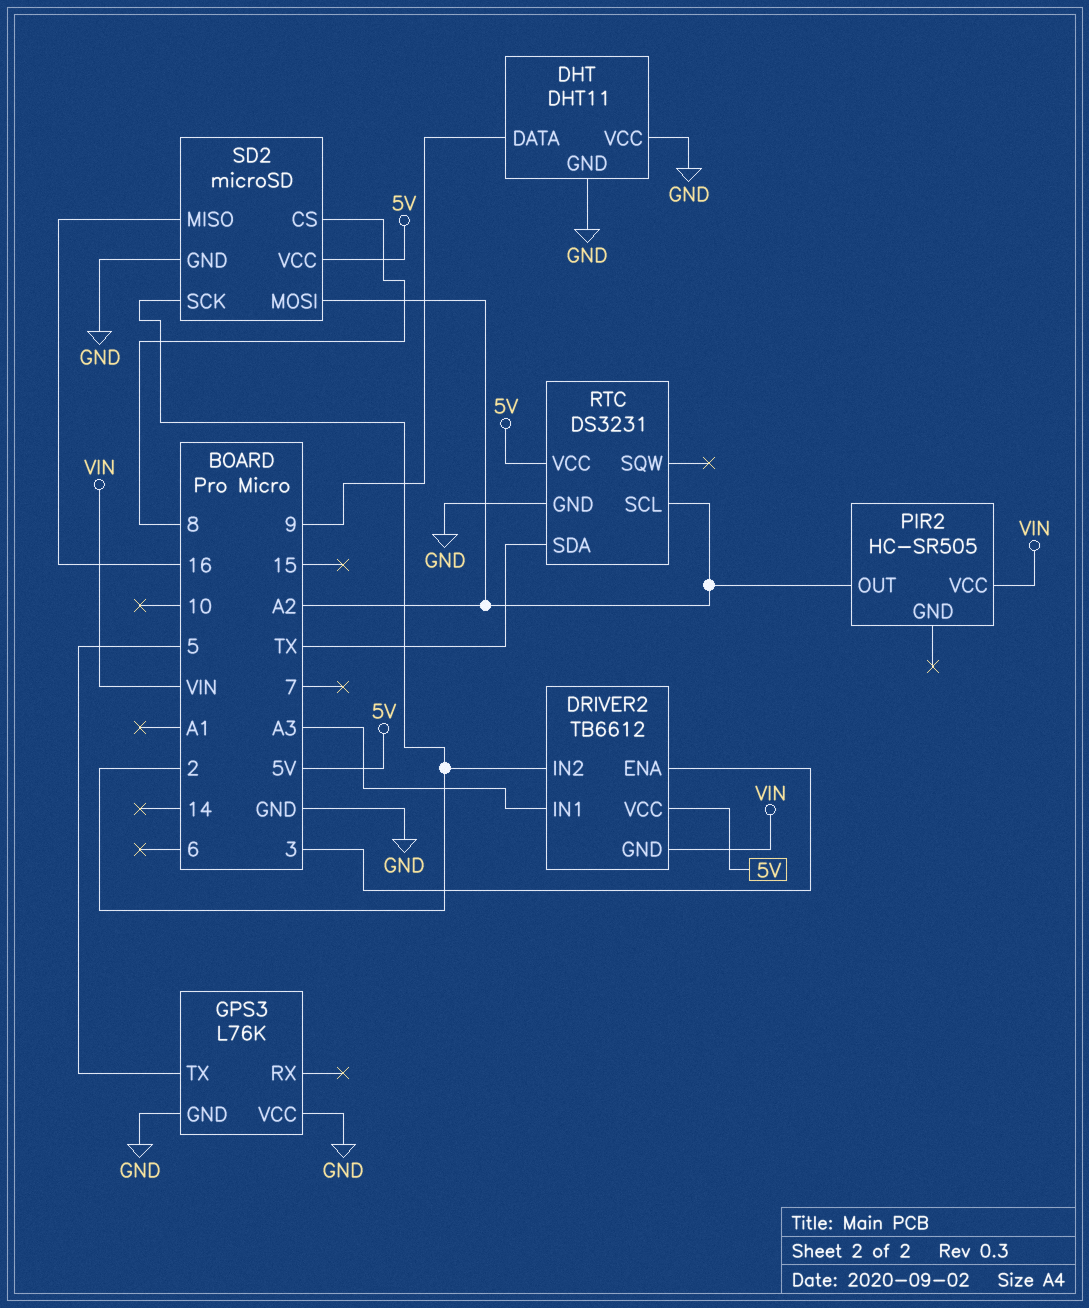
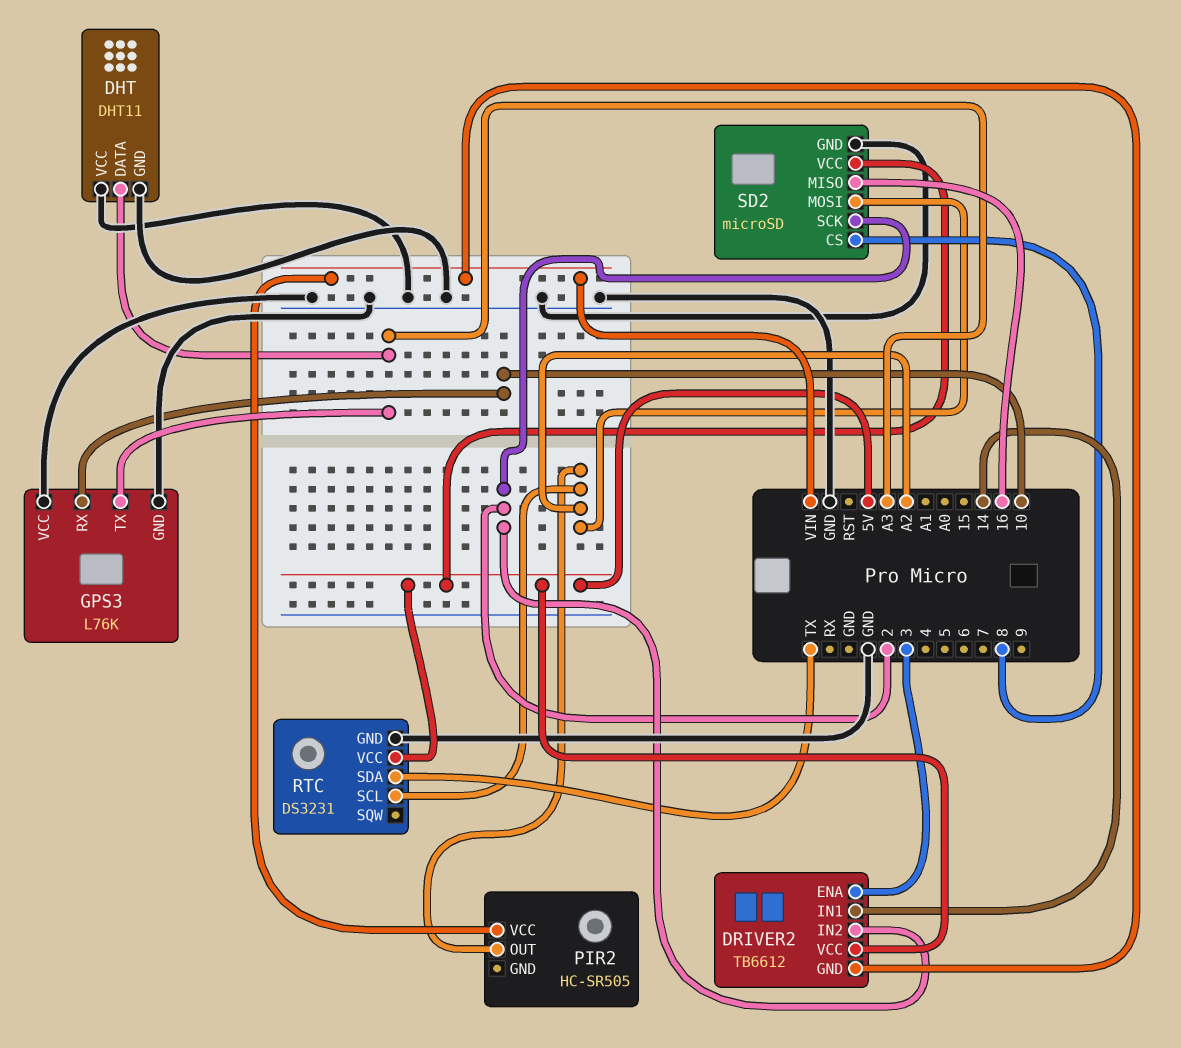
DHT pin DATA: 9 -> A3
DRIVER2 pin IN1: A3 -> 14
GPS3 pin RX: none -> 10
GPS3 pin TX: 5 -> A3

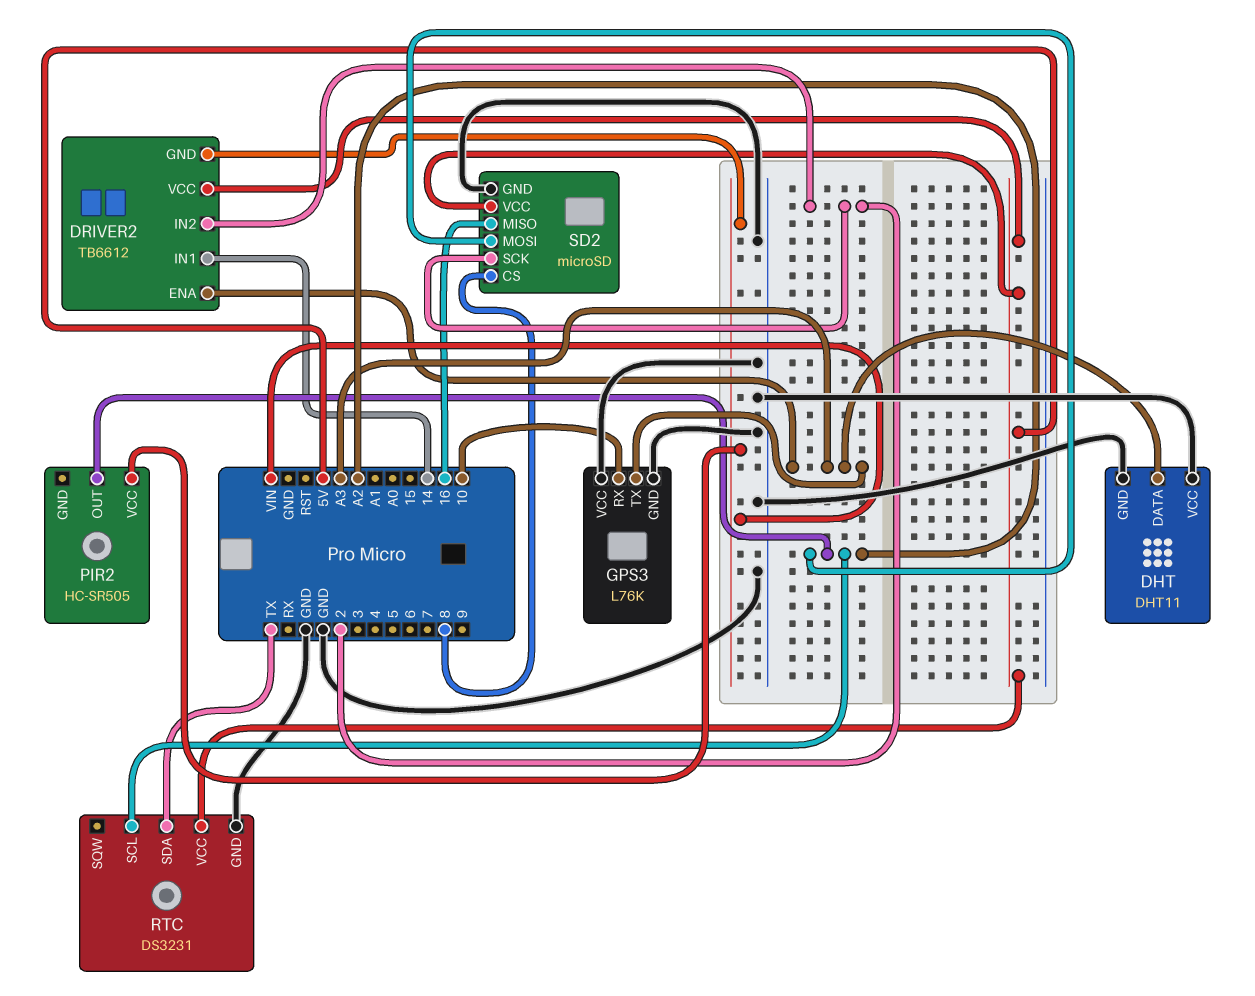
DRIVER2 pin ENA: 3 -> A3

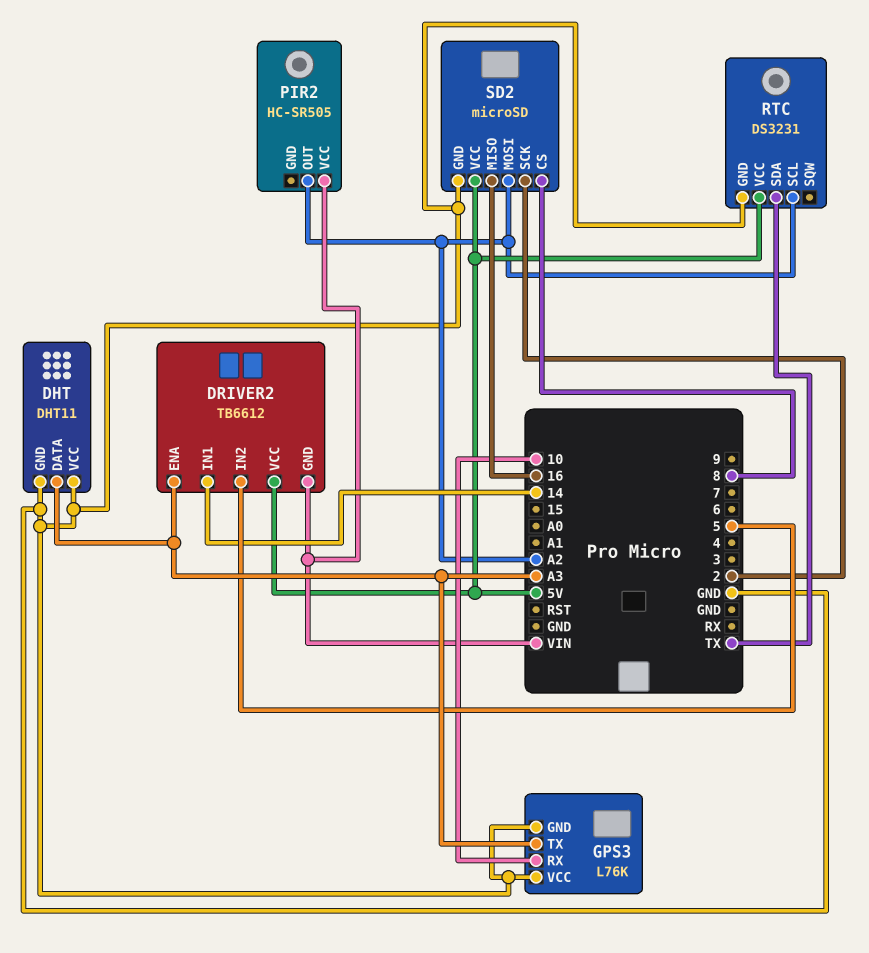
DRIVER2 pin IN2: 2 -> 5

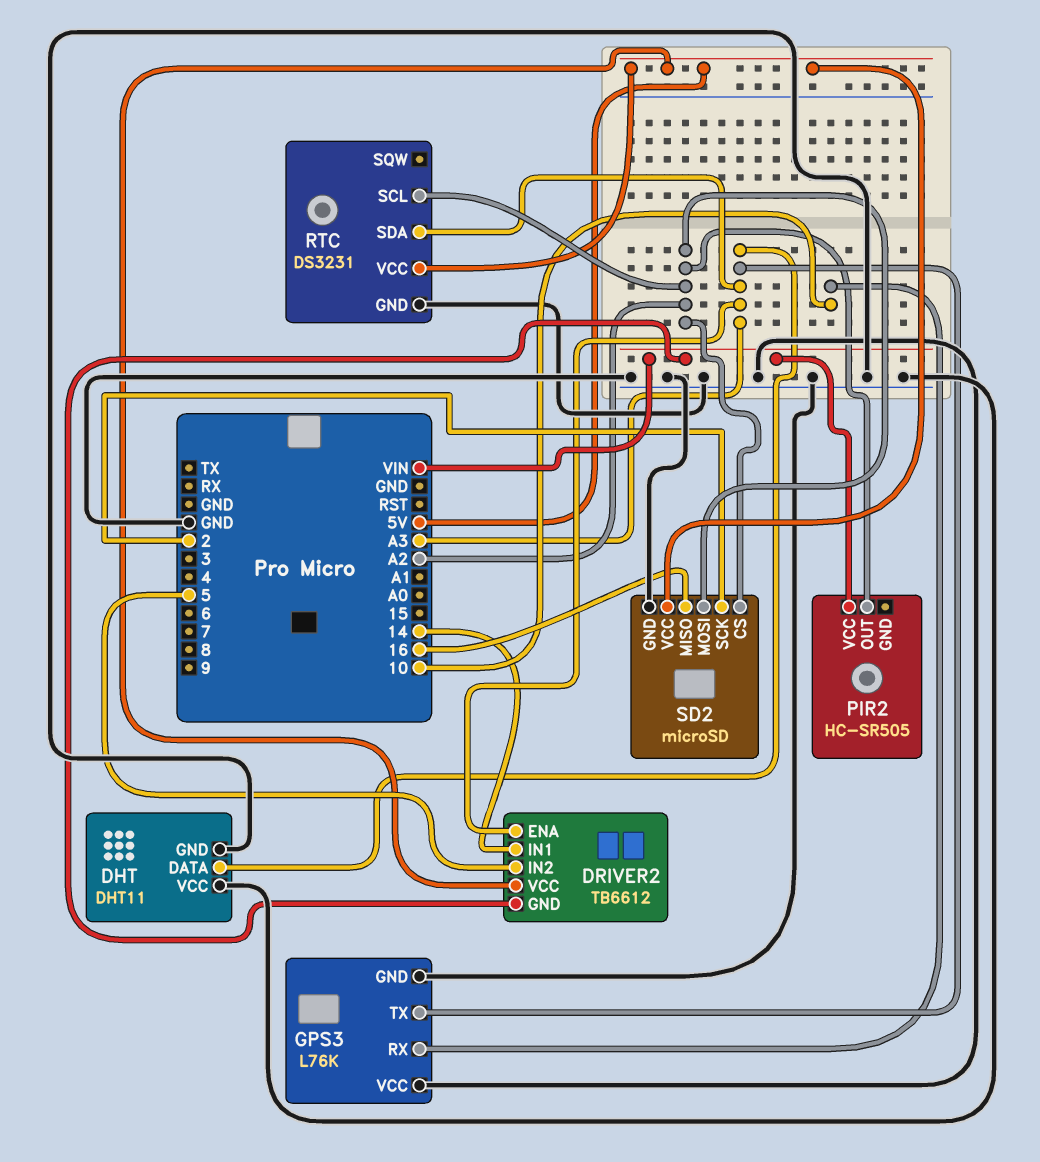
RTC pin SDA: TX -> A3
SD2 pin CS: 8 -> A2

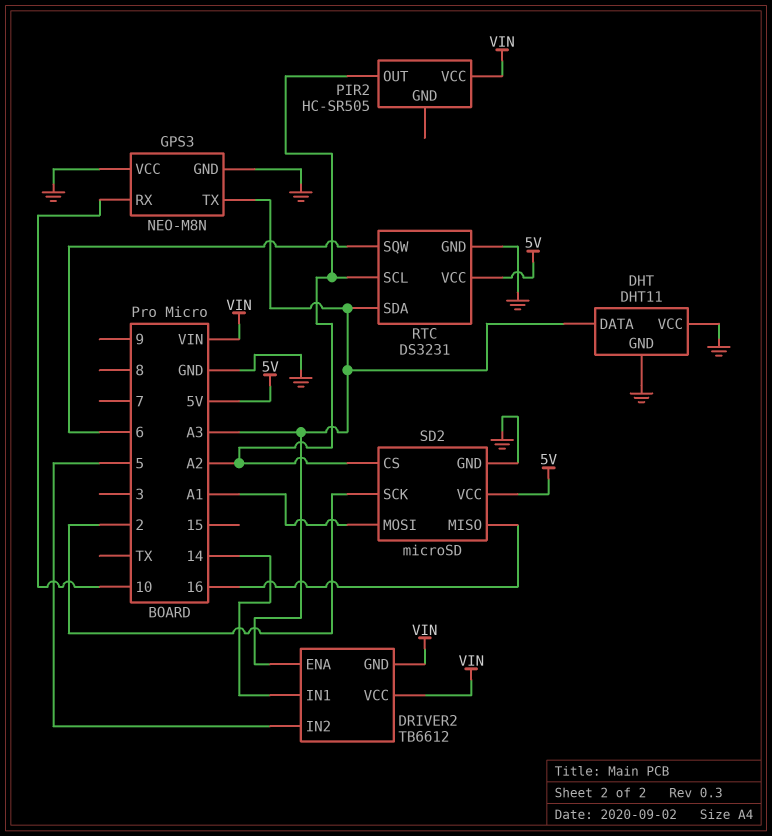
DRIVER2 pin VCC: 5V -> VIN
GPS3: L76K -> NEO-M8N
RTC pin SQW: none -> 6
SD2 pin MOSI: A2 -> A1

